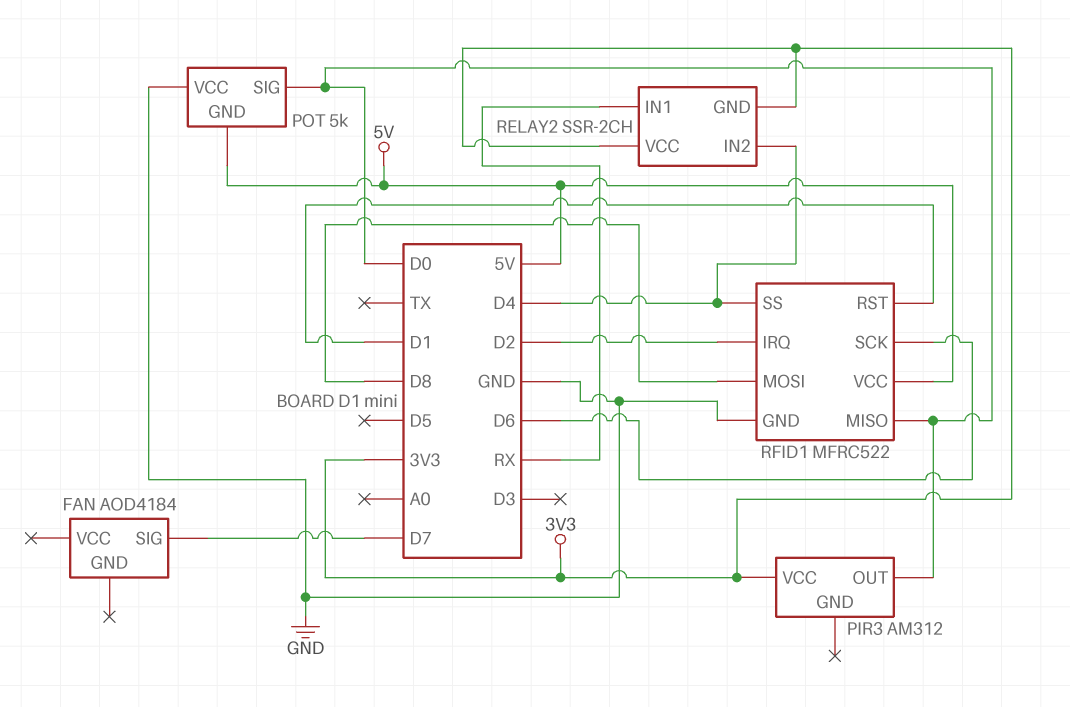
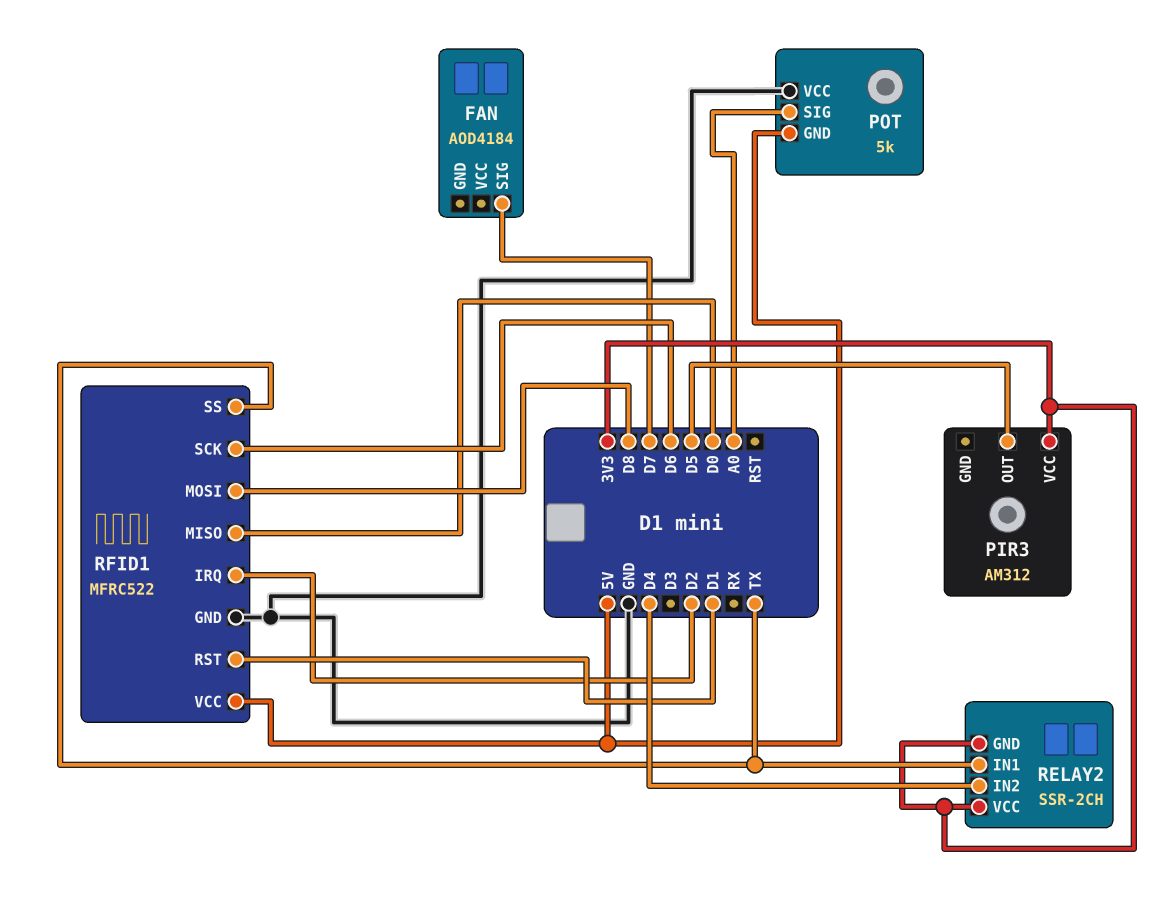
PIR3 pin OUT: D0 -> D5
POT pin SIG: D0 -> A0
RELAY2 pin IN1: RX -> TX
RFID1 pin SS: D4 -> TX

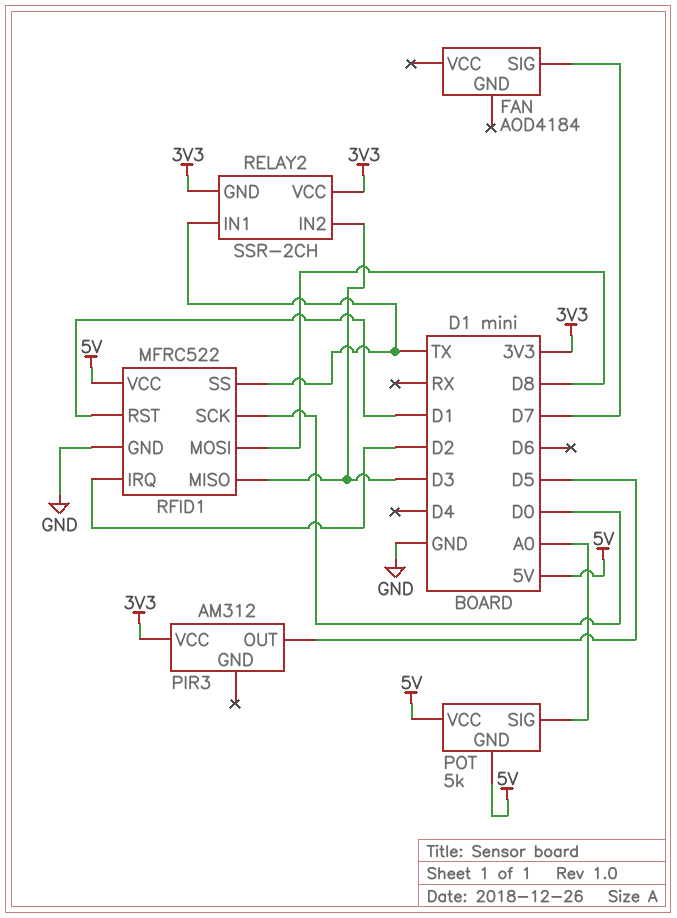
POT pin VCC: GND -> 5V
RELAY2 pin IN2: D4 -> D3
RFID1 pin MISO: D0 -> D3
RFID1 pin SCK: D6 -> D0

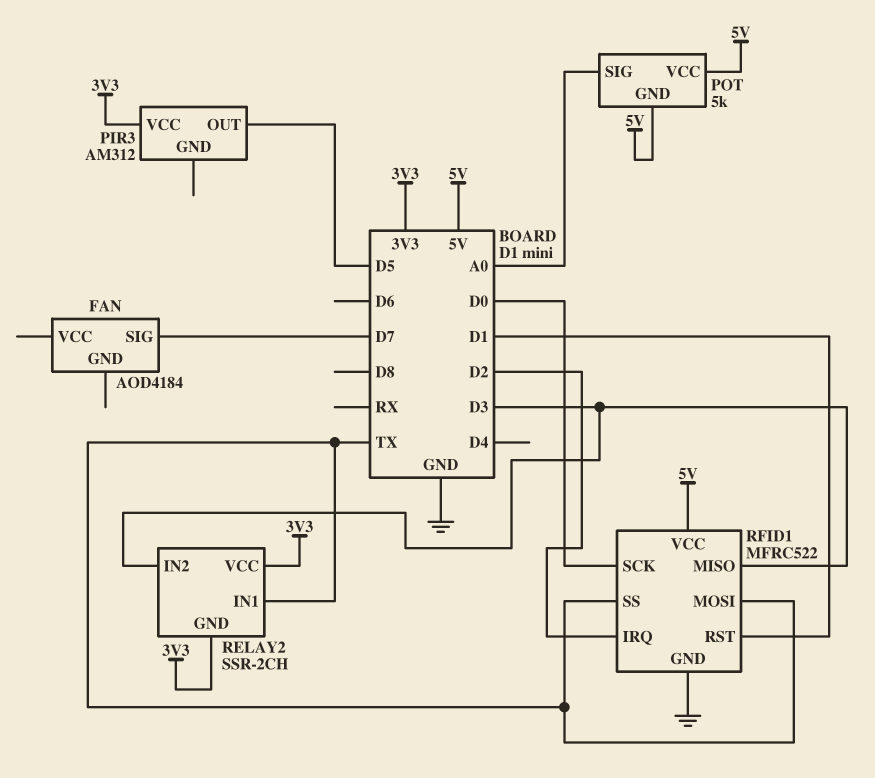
RFID1 pin MOSI: D8 -> TX

